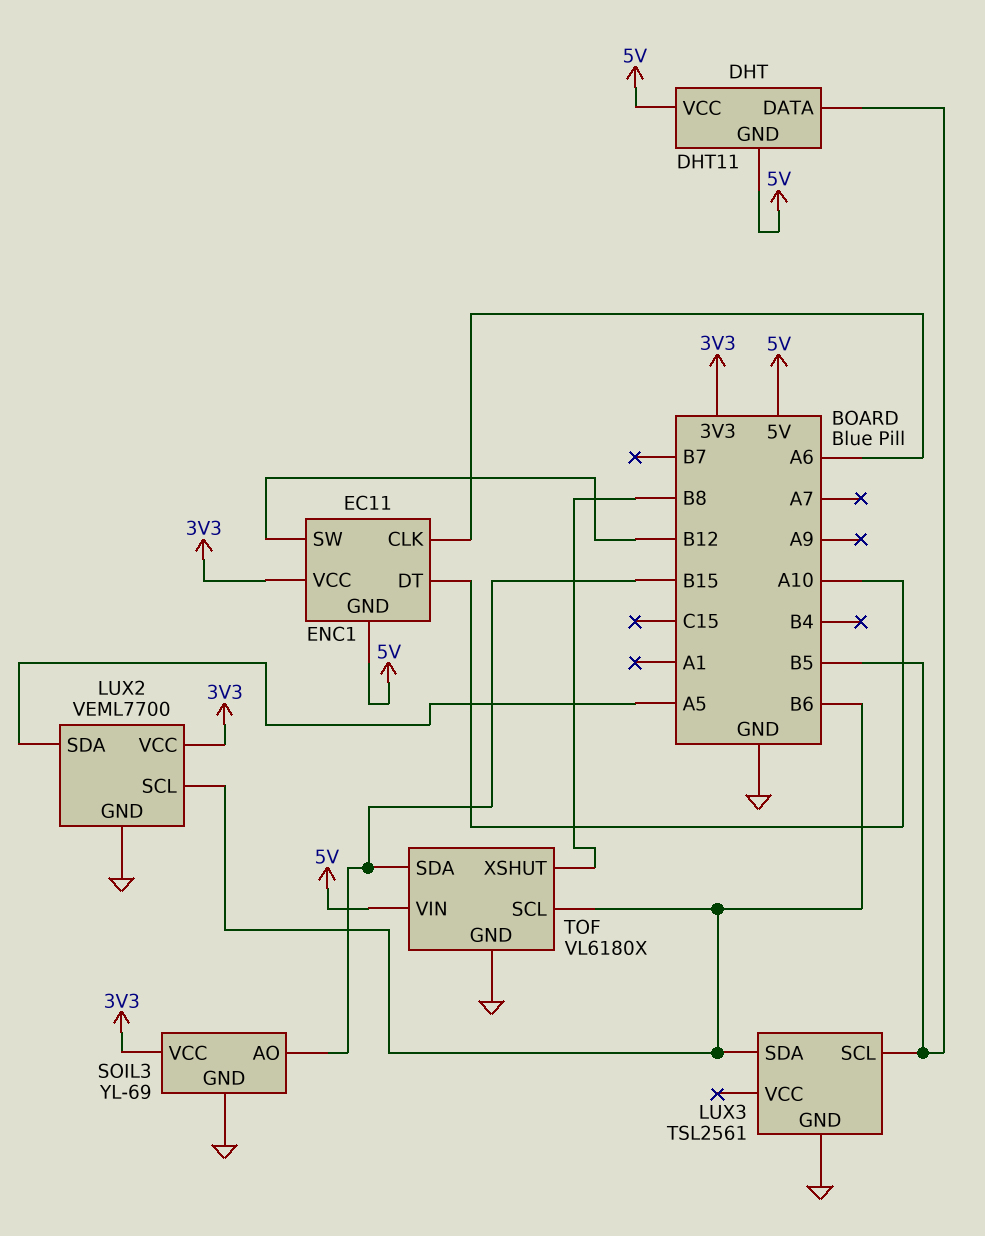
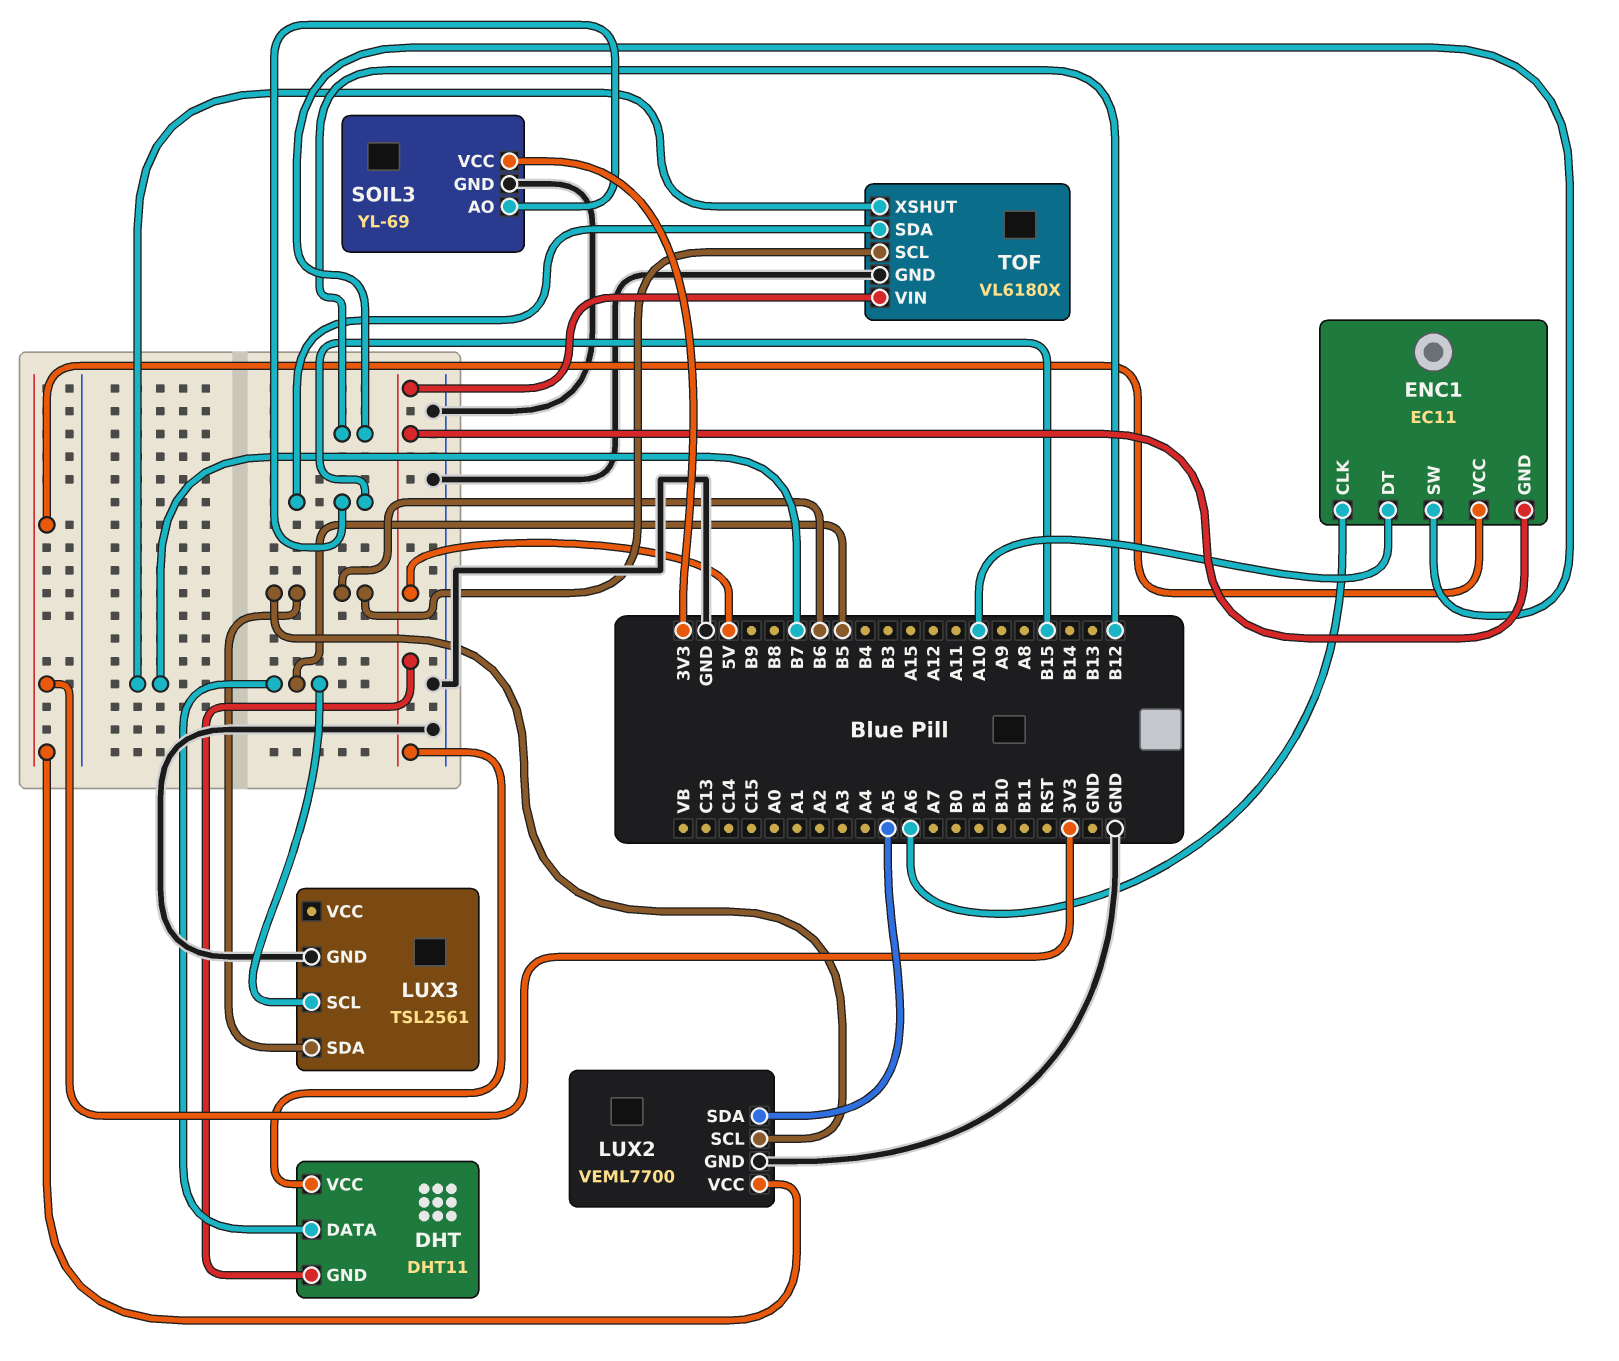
TOF pin XSHUT: B8 -> B7

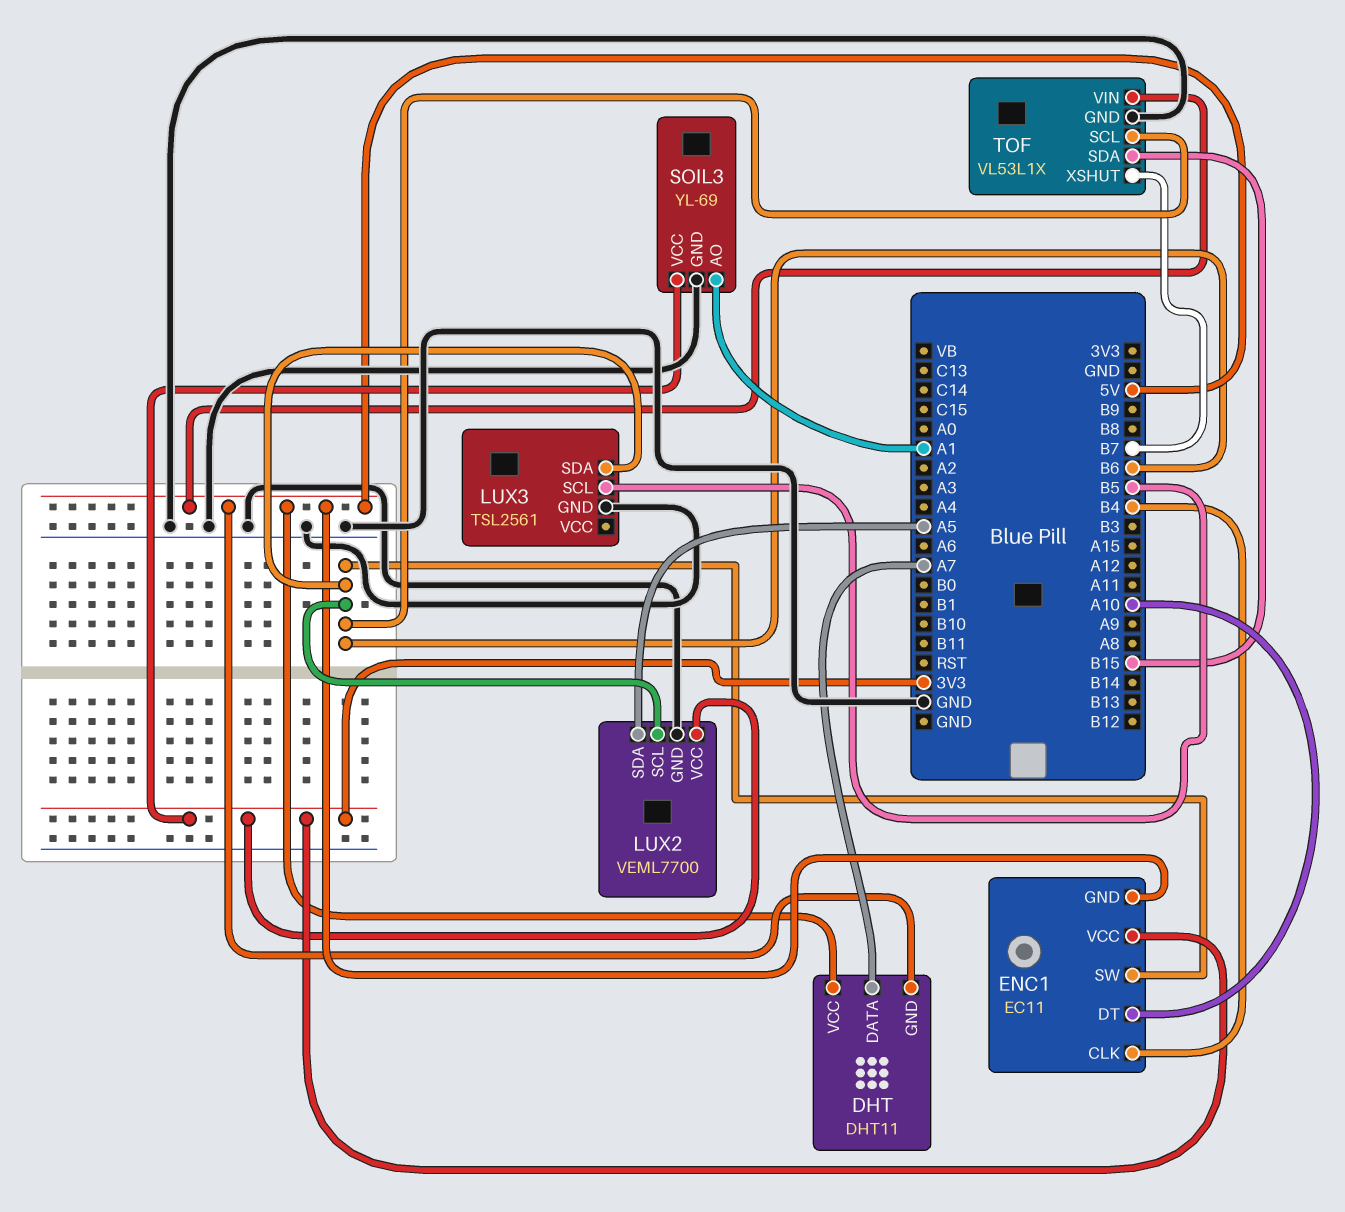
DHT pin DATA: B5 -> A7
ENC1 pin CLK: A6 -> B4
ENC1 pin SW: B12 -> B6
SOIL3 pin AO: B15 -> A1
TOF: VL6180X -> VL53L1X

